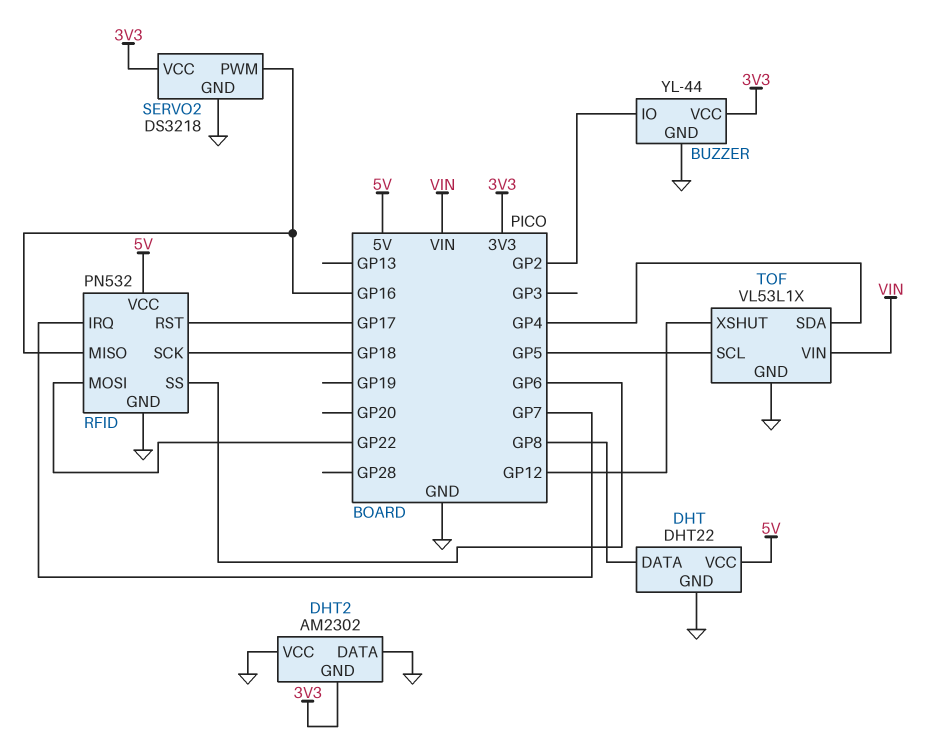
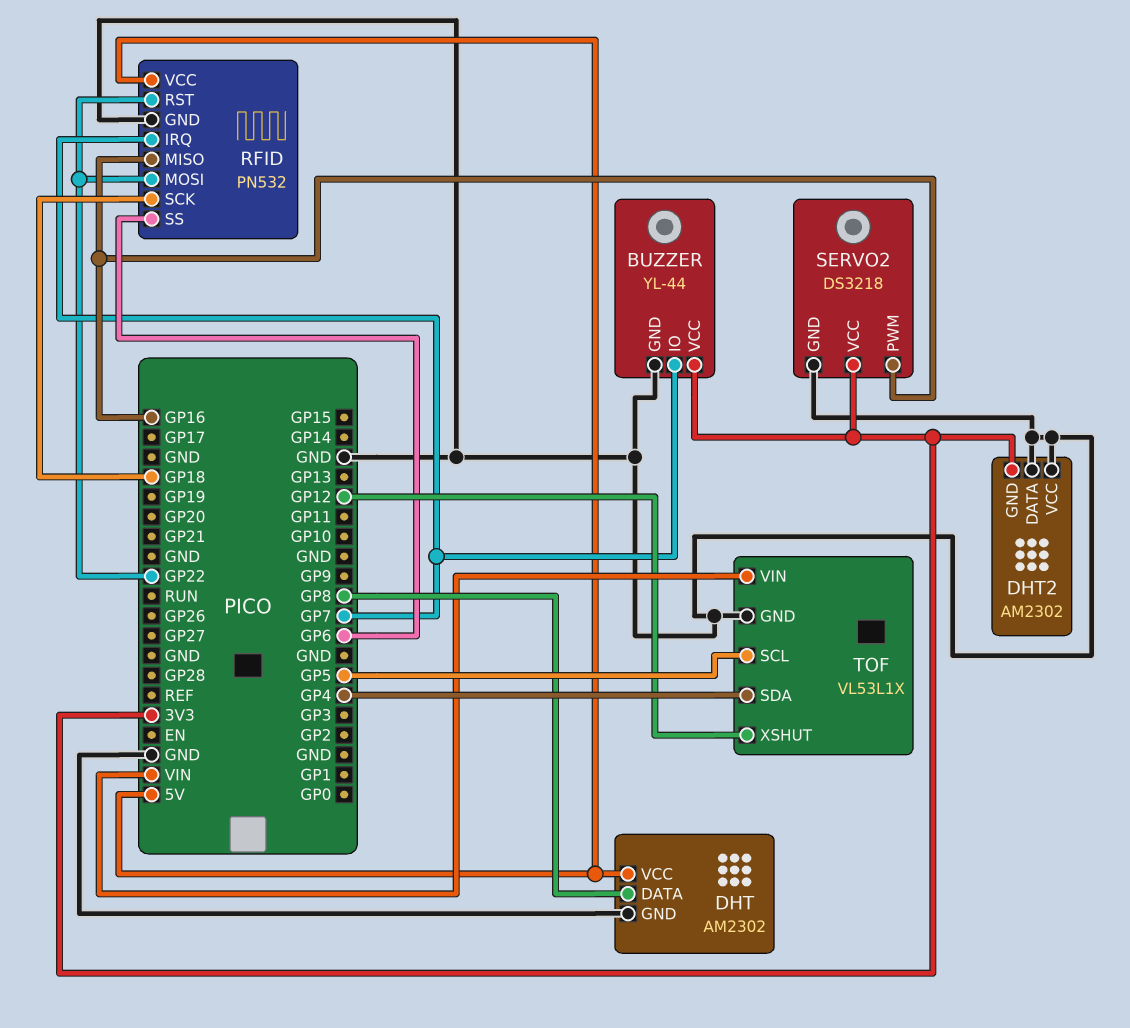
BUZZER pin IO: GP2 -> GP7
DHT: DHT22 -> AM2302
RFID pin RST: GP17 -> GP22

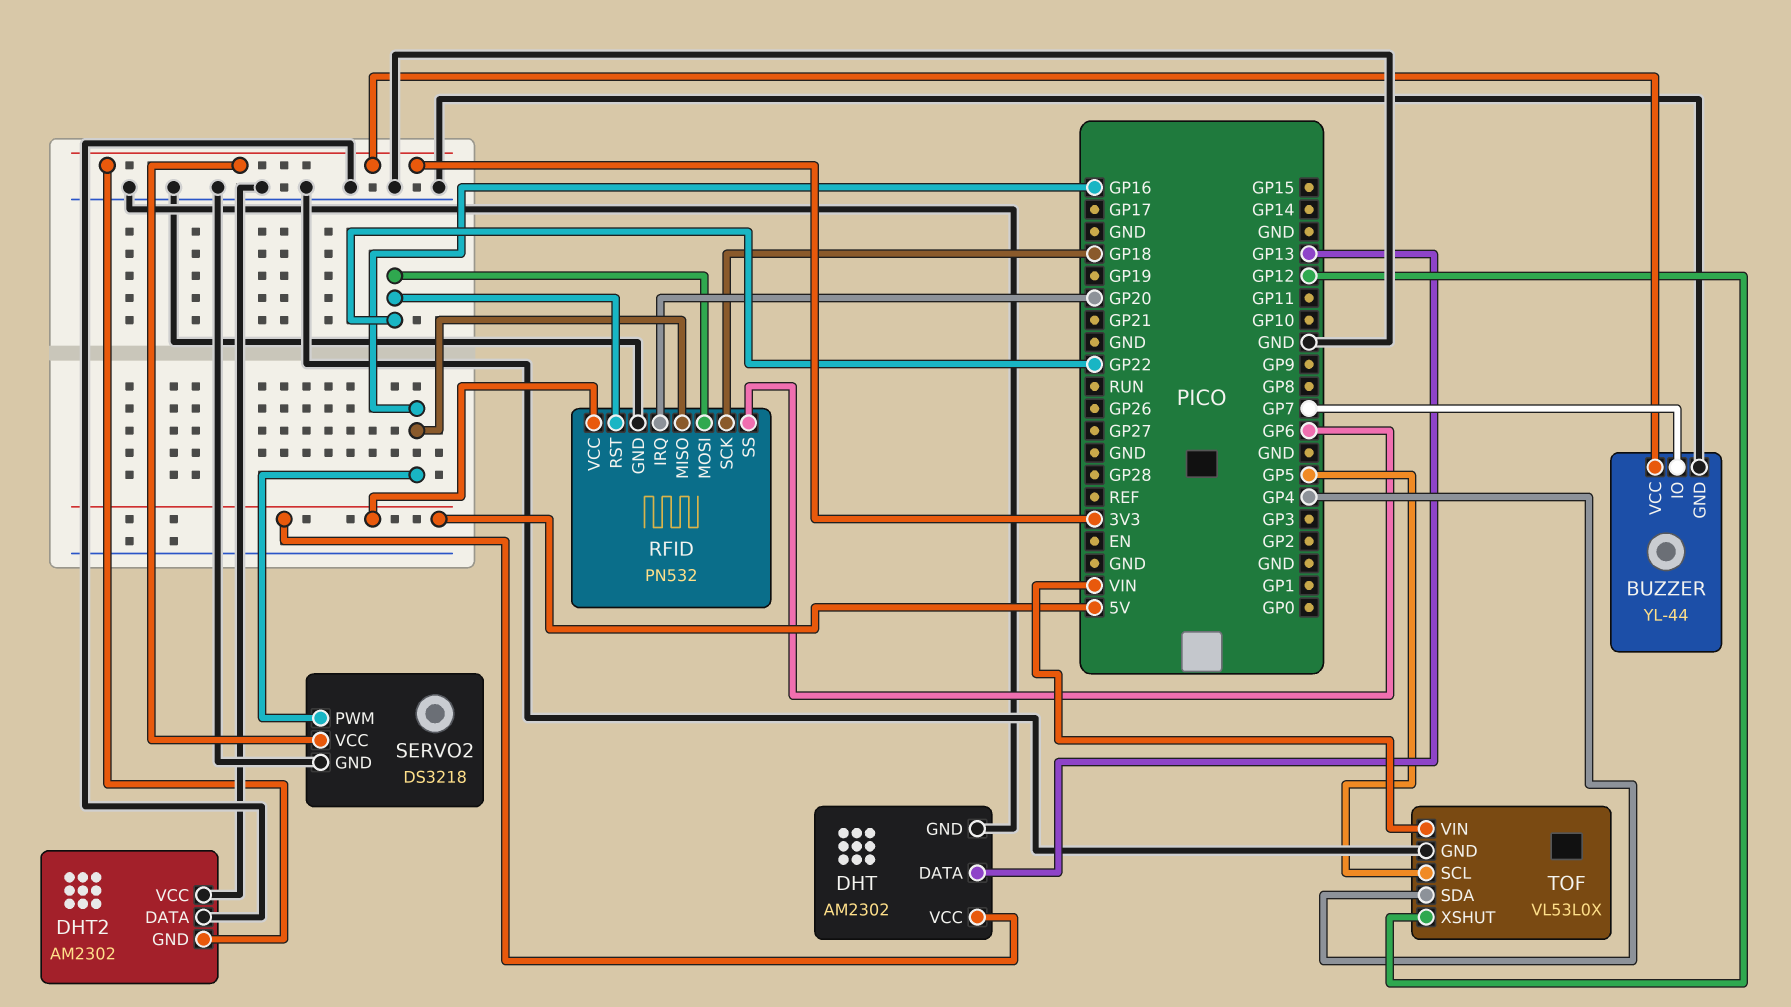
DHT pin DATA: GP8 -> GP13
RFID pin IRQ: GP7 -> GP20
TOF: VL53L1X -> VL53L0X

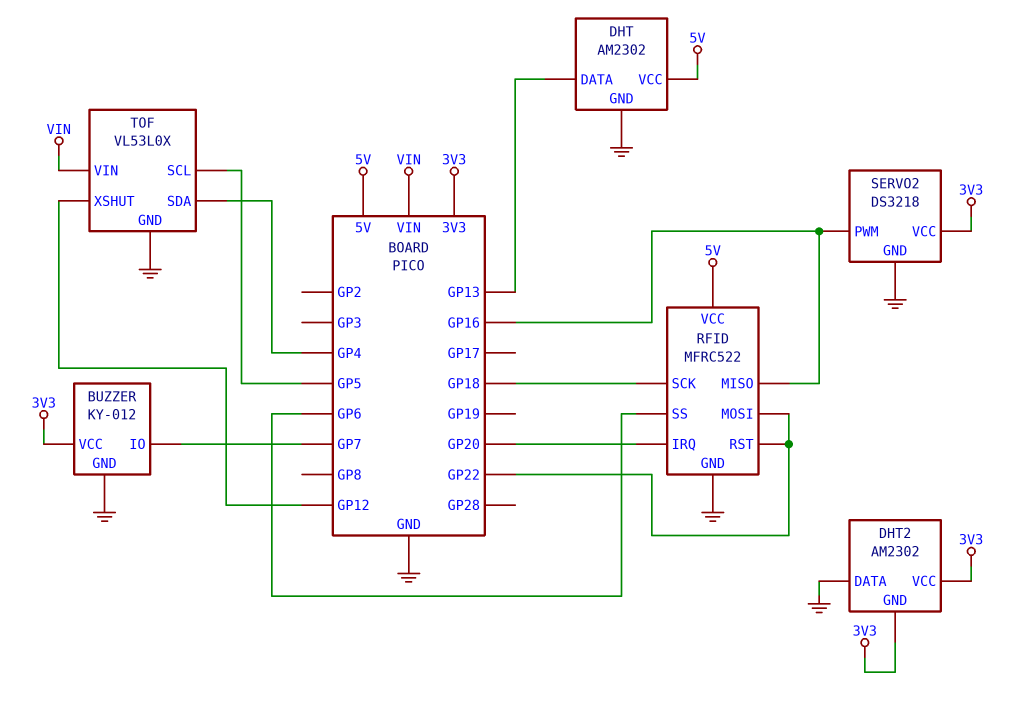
BUZZER: YL-44 -> KY-012
DHT2 pin VCC: GND -> 3V3
RFID: PN532 -> MFRC522

